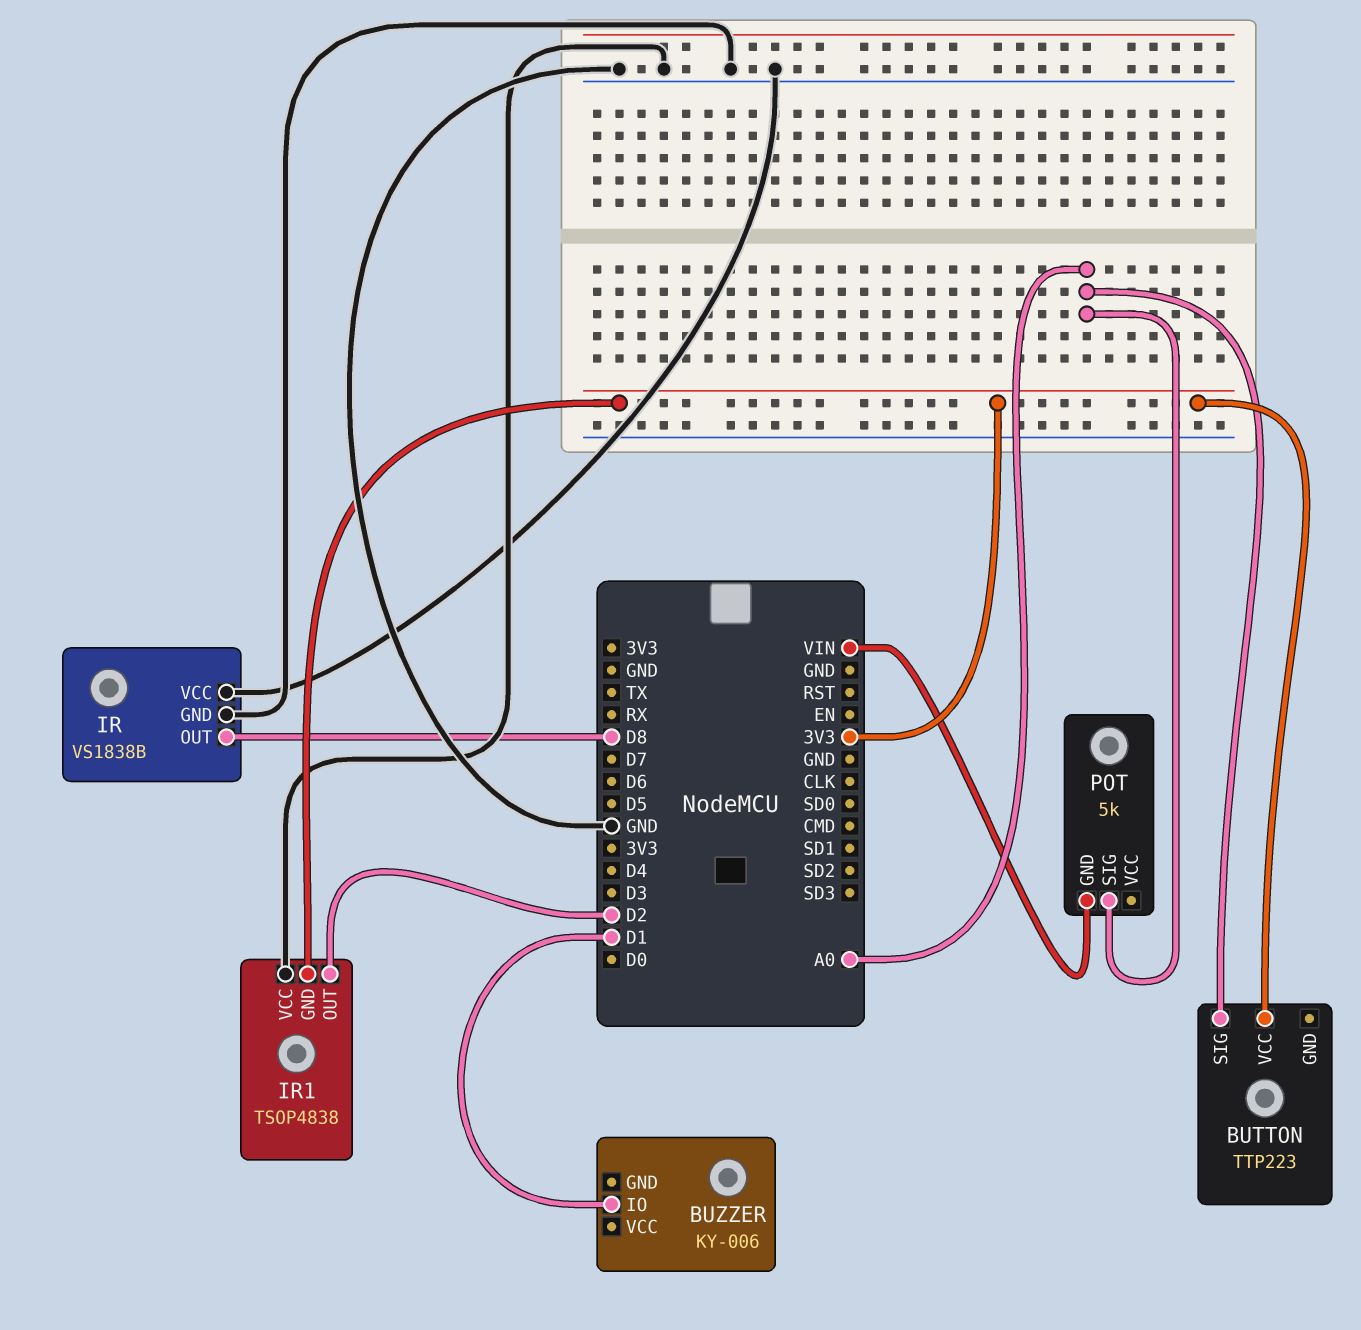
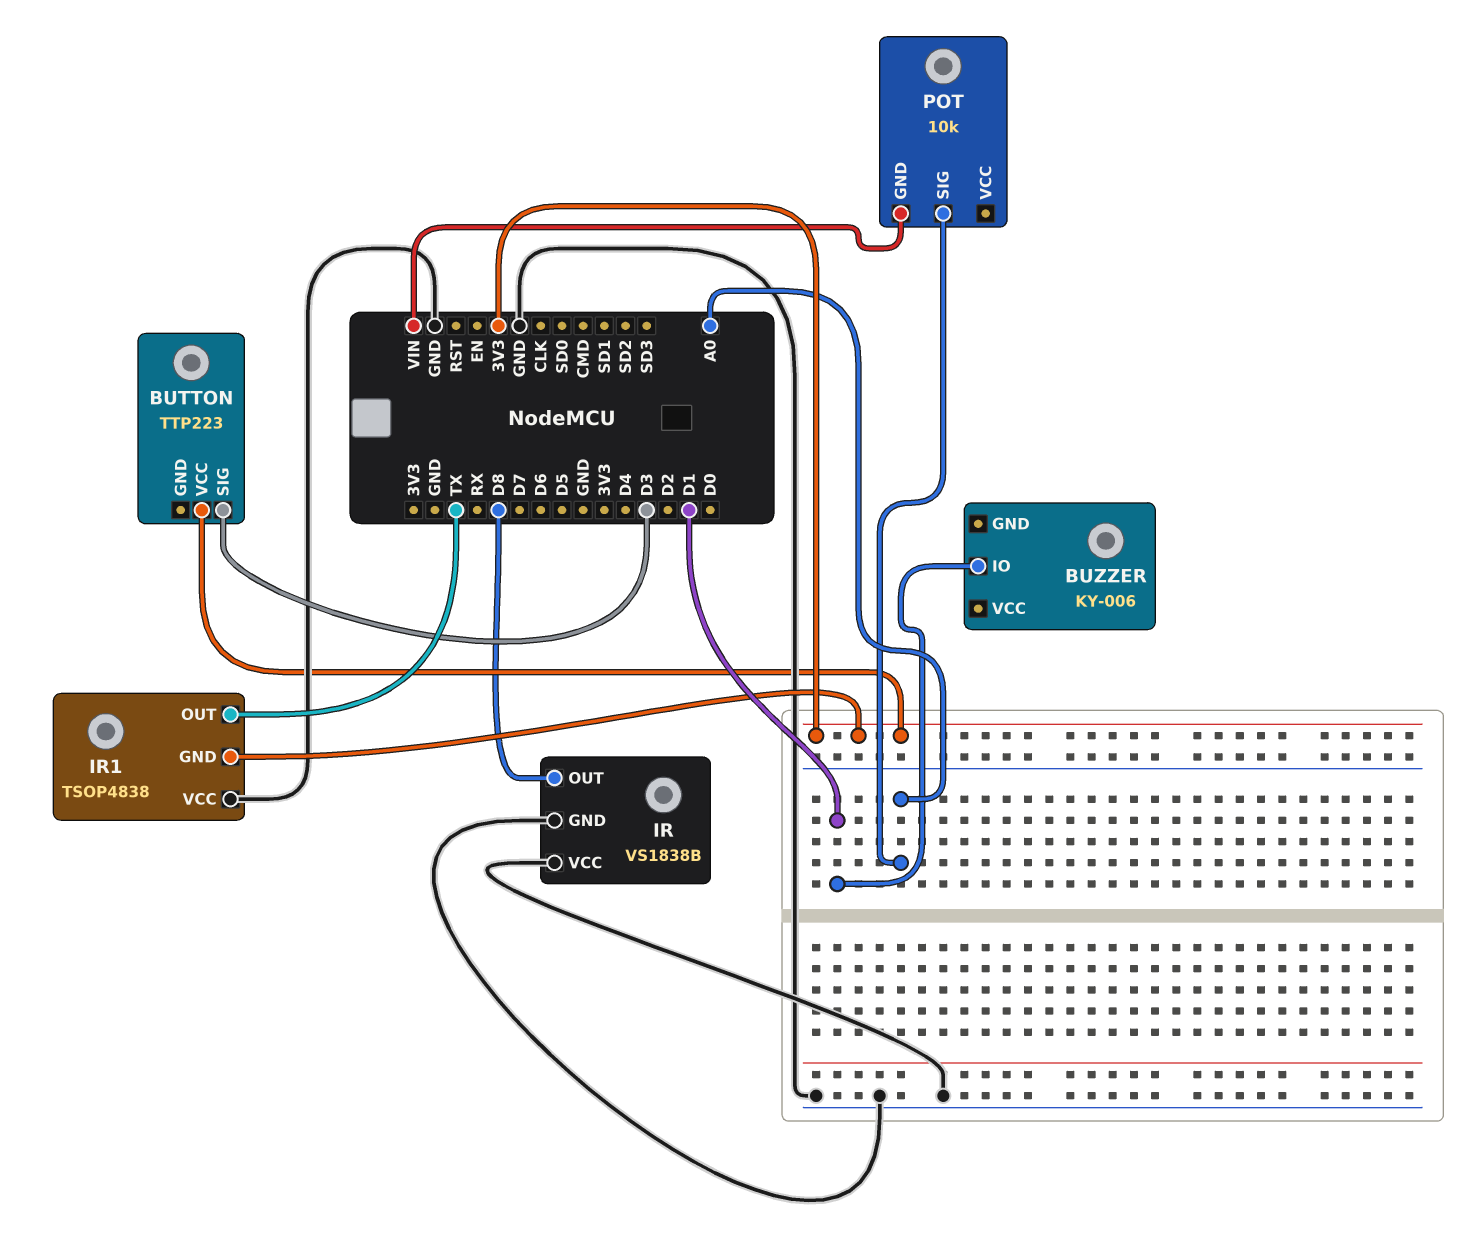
BUTTON pin SIG: A0 -> D3
IR1 pin OUT: D2 -> TX
POT: 5k -> 10k

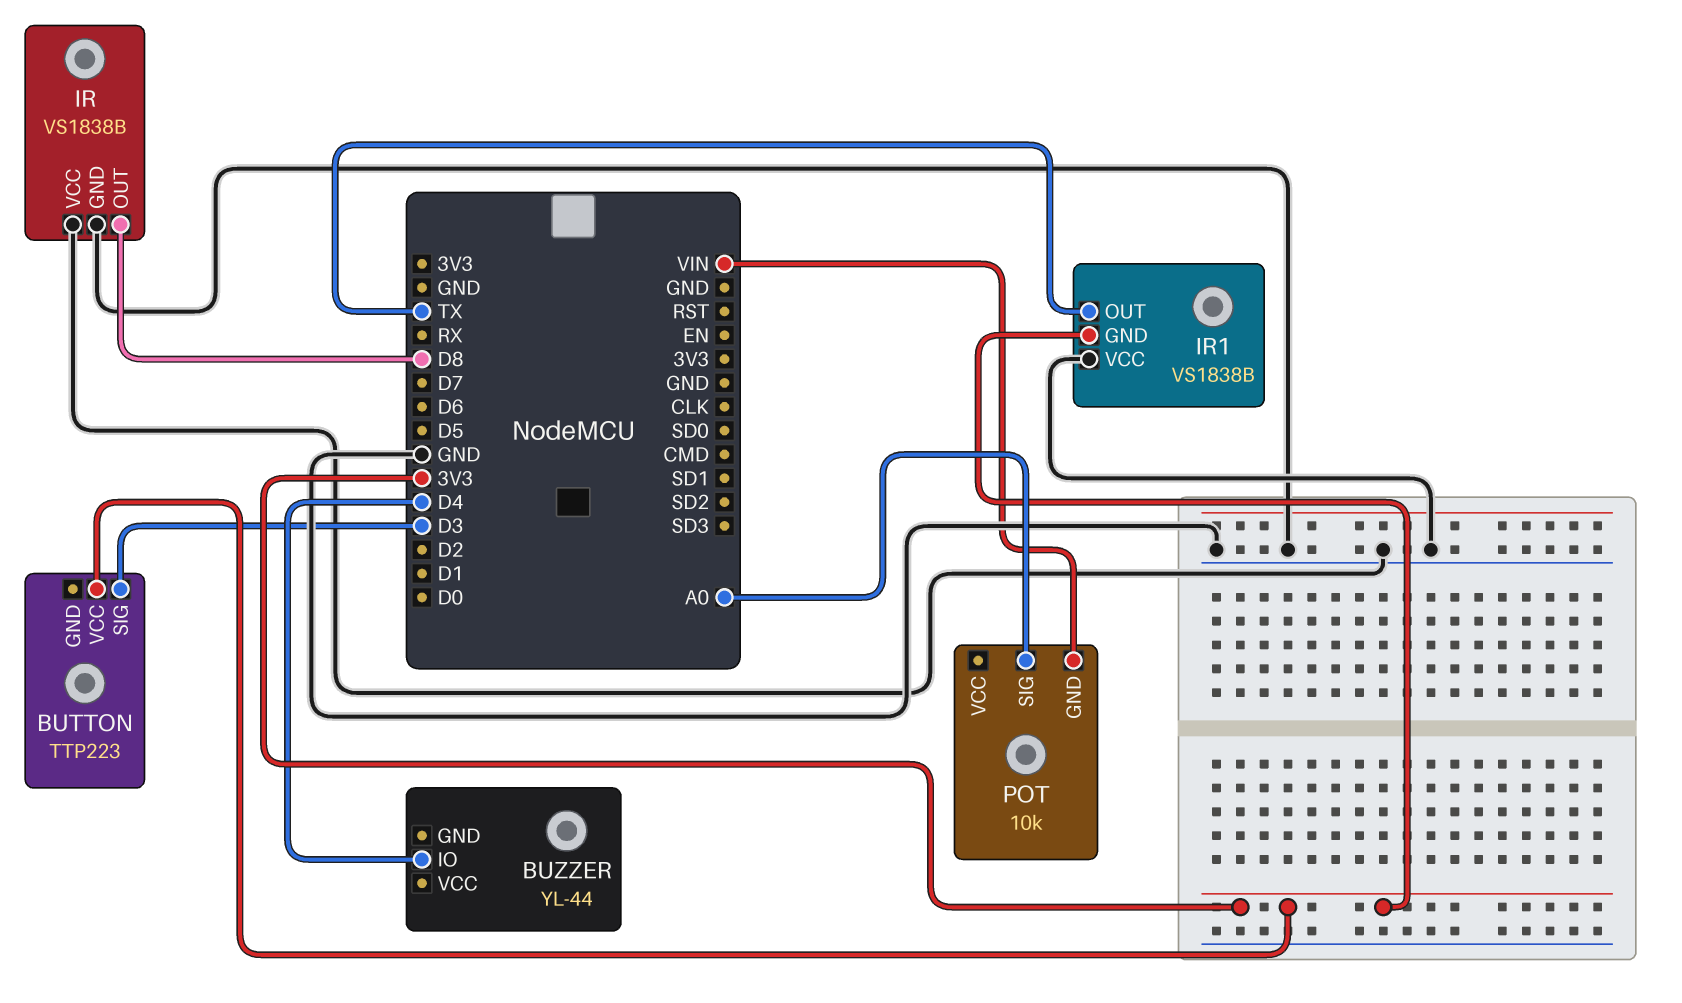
BUZZER: KY-006 -> YL-44
BUZZER pin IO: D1 -> D4
IR1: TSOP4838 -> VS1838B

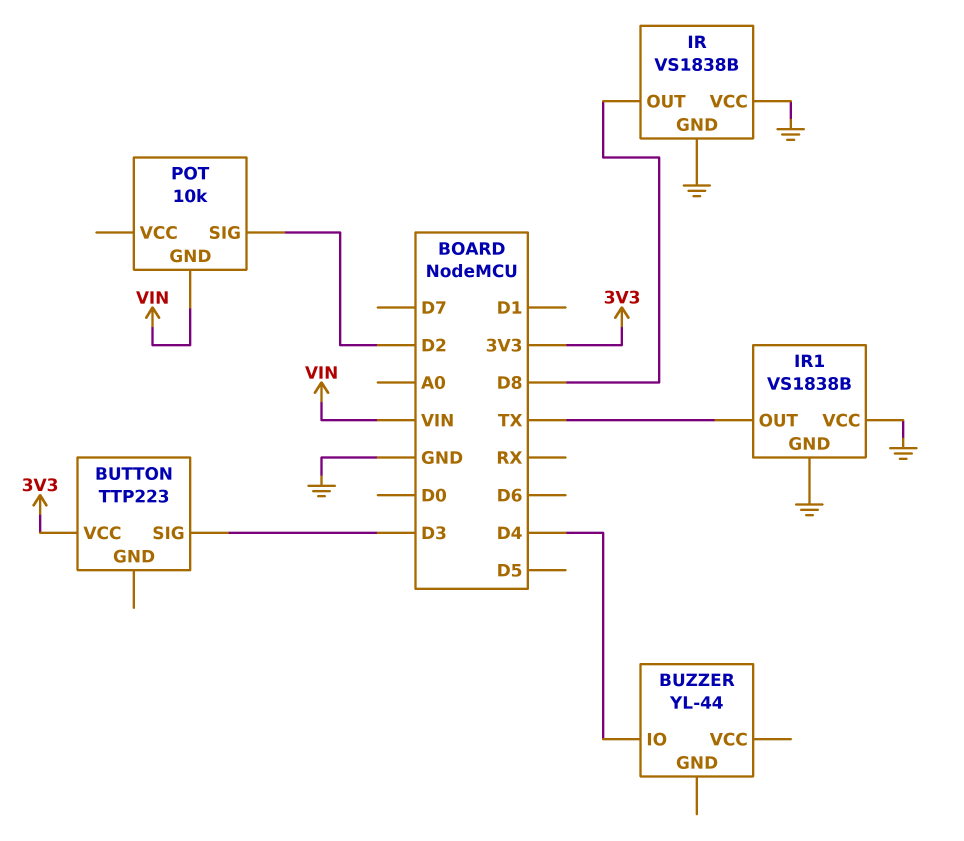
IR1 pin GND: 3V3 -> GND
POT pin SIG: A0 -> D2

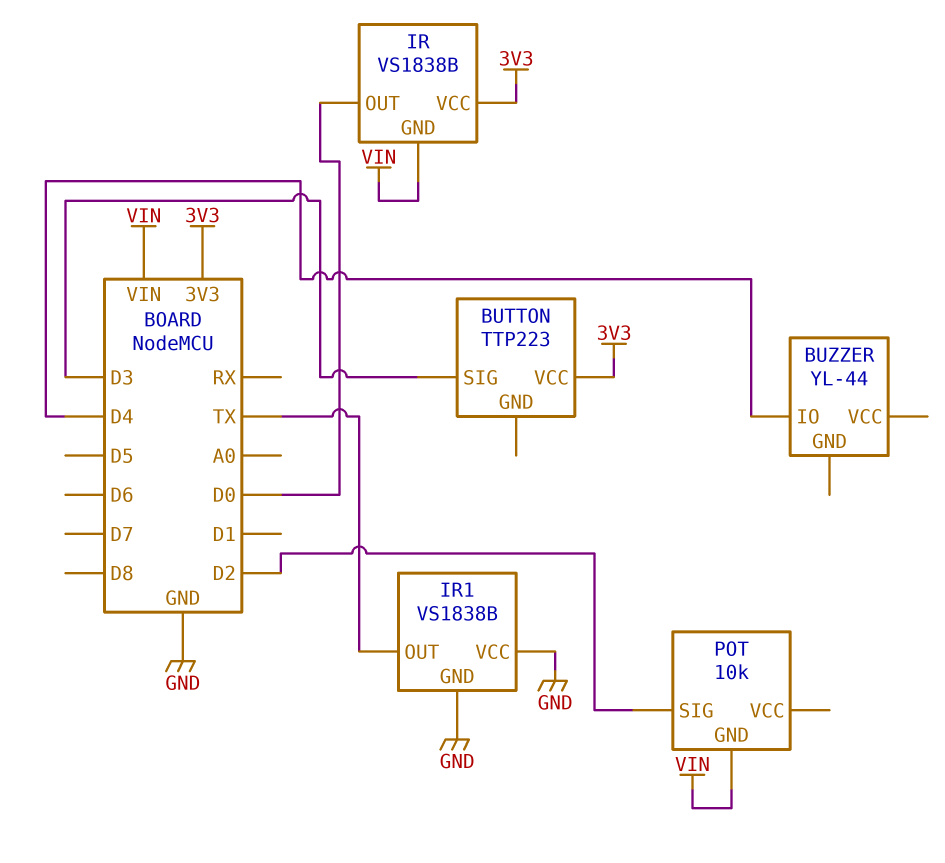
IR pin GND: GND -> VIN
IR pin OUT: D8 -> D0
IR pin VCC: GND -> 3V3

